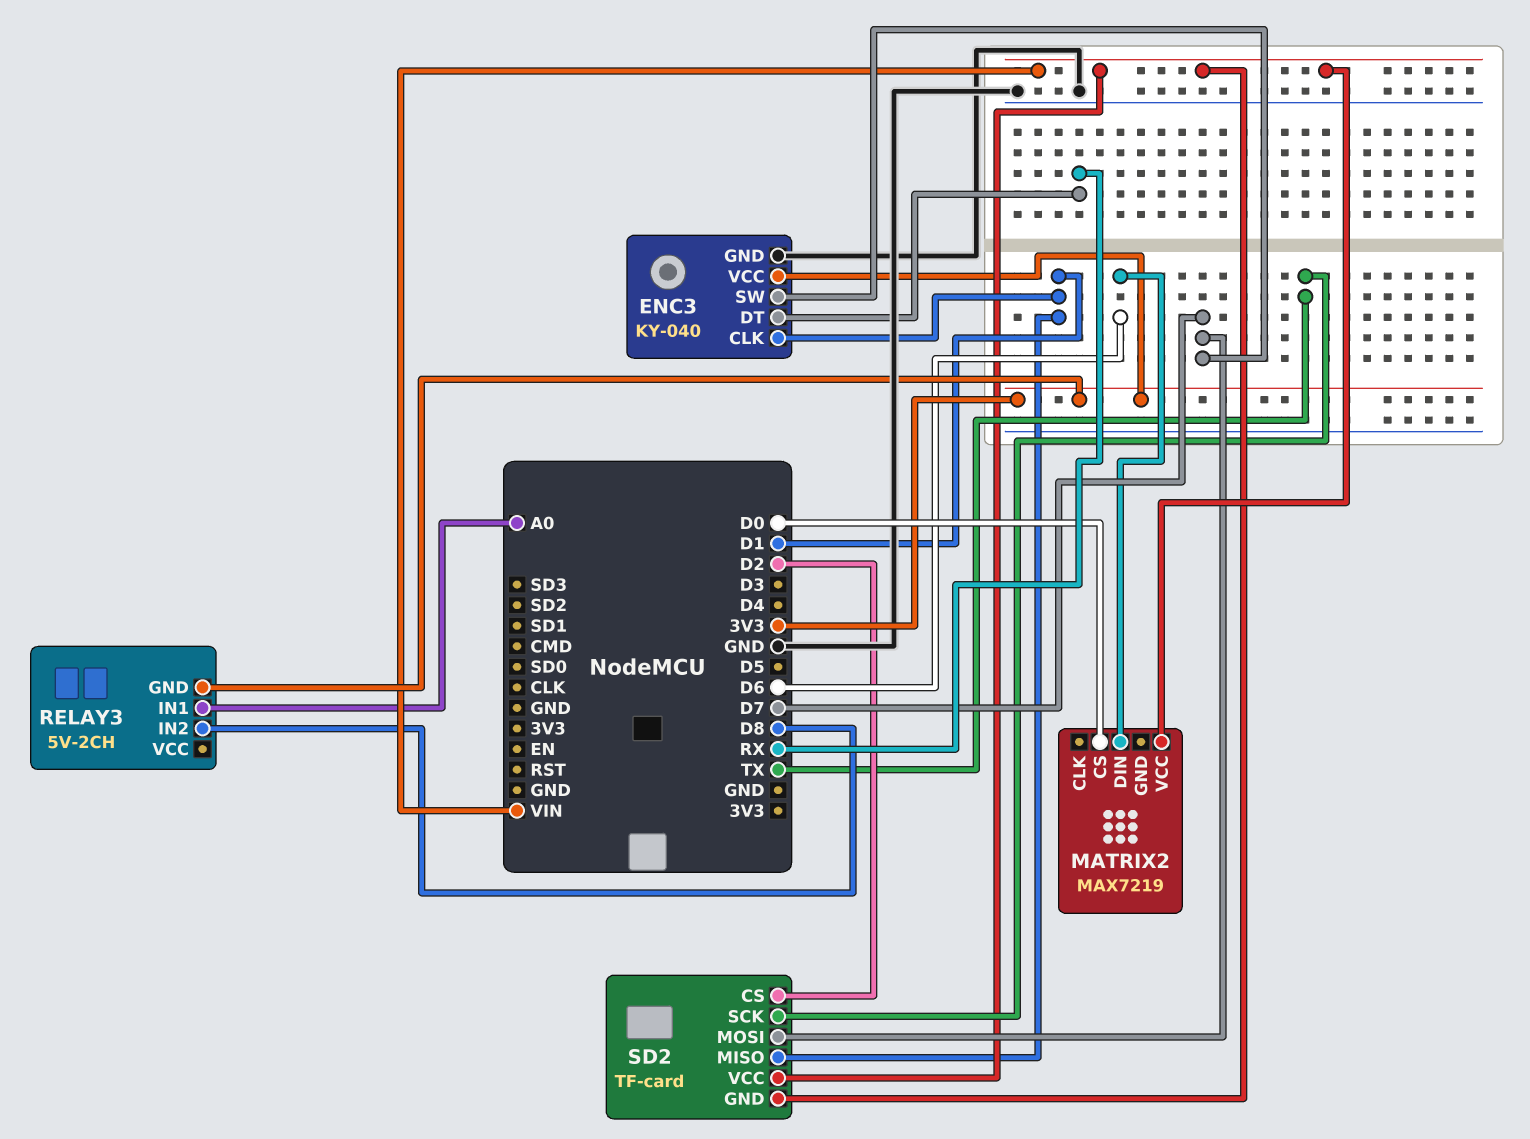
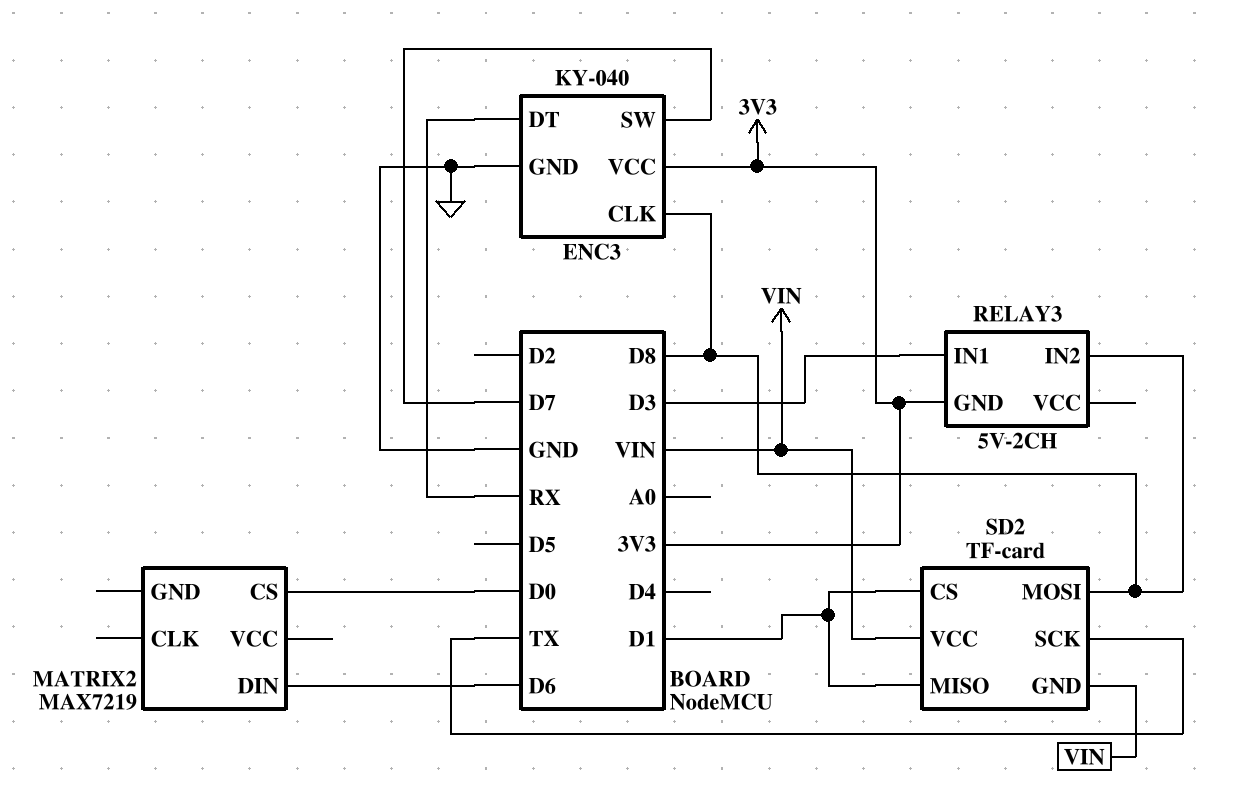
ENC3 pin CLK: D1 -> D8
MATRIX2 pin VCC: VIN -> none
RELAY3 pin IN1: A0 -> D3
SD2 pin CS: D2 -> D1
SD2 pin MOSI: D7 -> D8

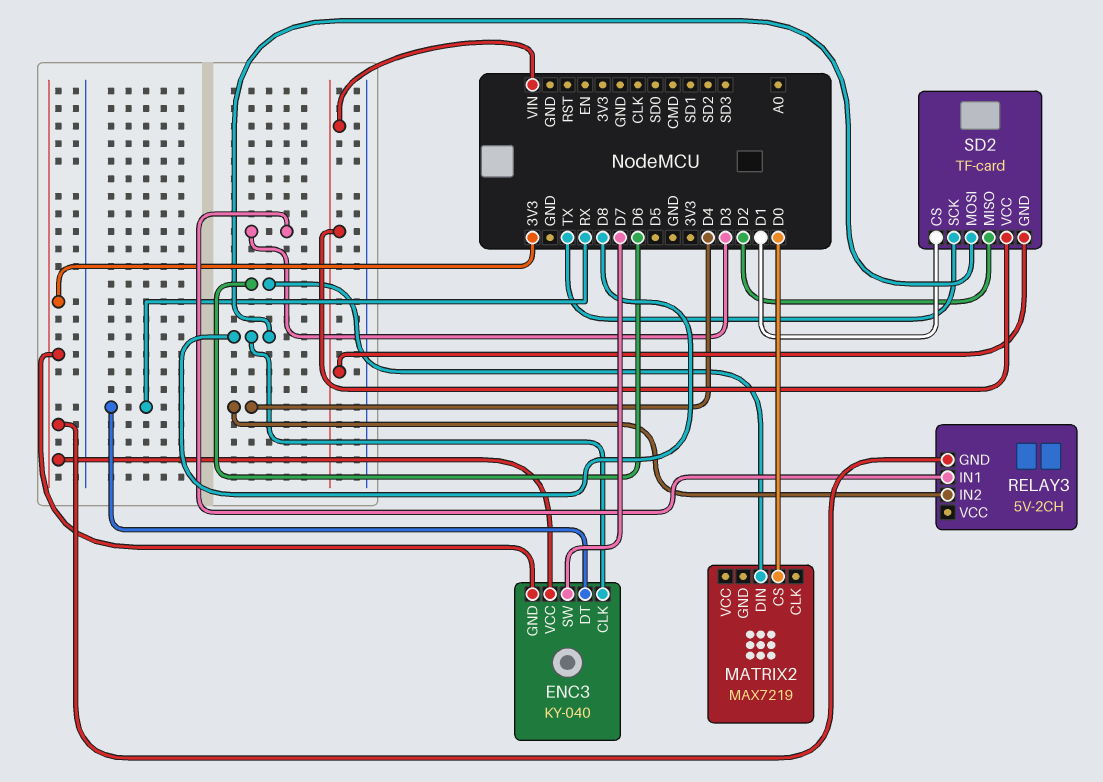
ENC3 pin GND: GND -> 3V3
RELAY3 pin IN2: D8 -> D4
SD2 pin MISO: D1 -> D2

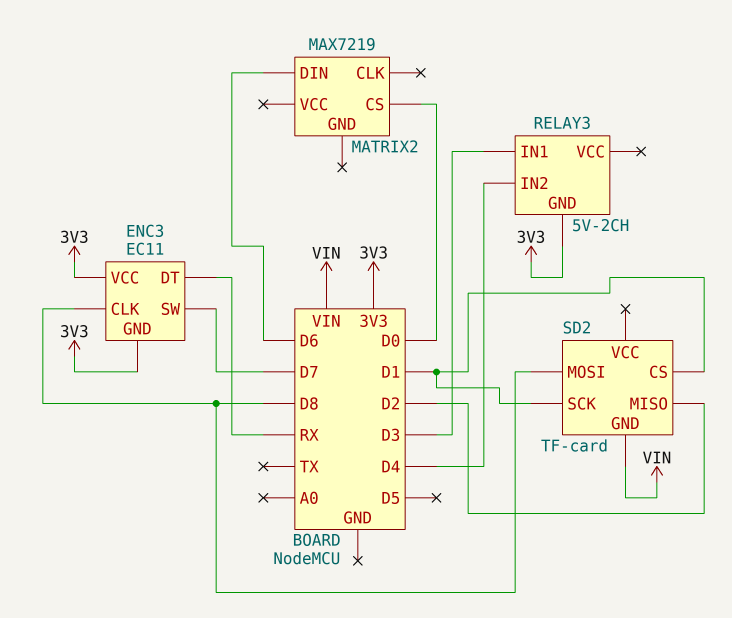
ENC3: KY-040 -> EC11
SD2 pin SCK: TX -> D1
SD2 pin VCC: VIN -> none

